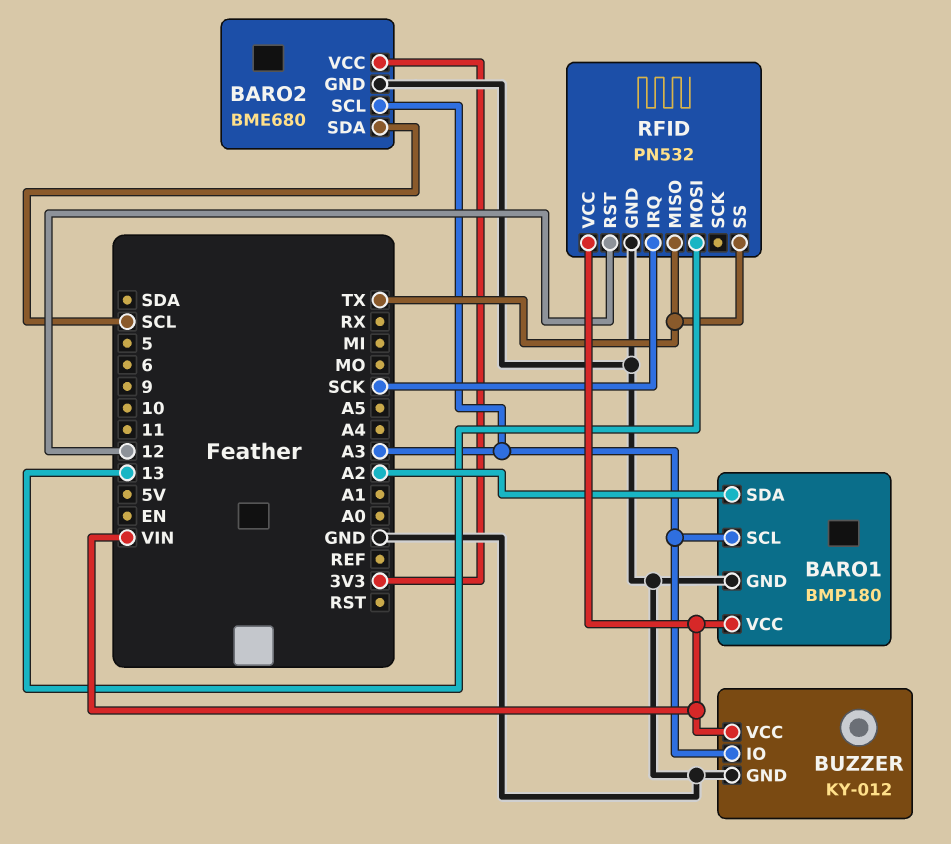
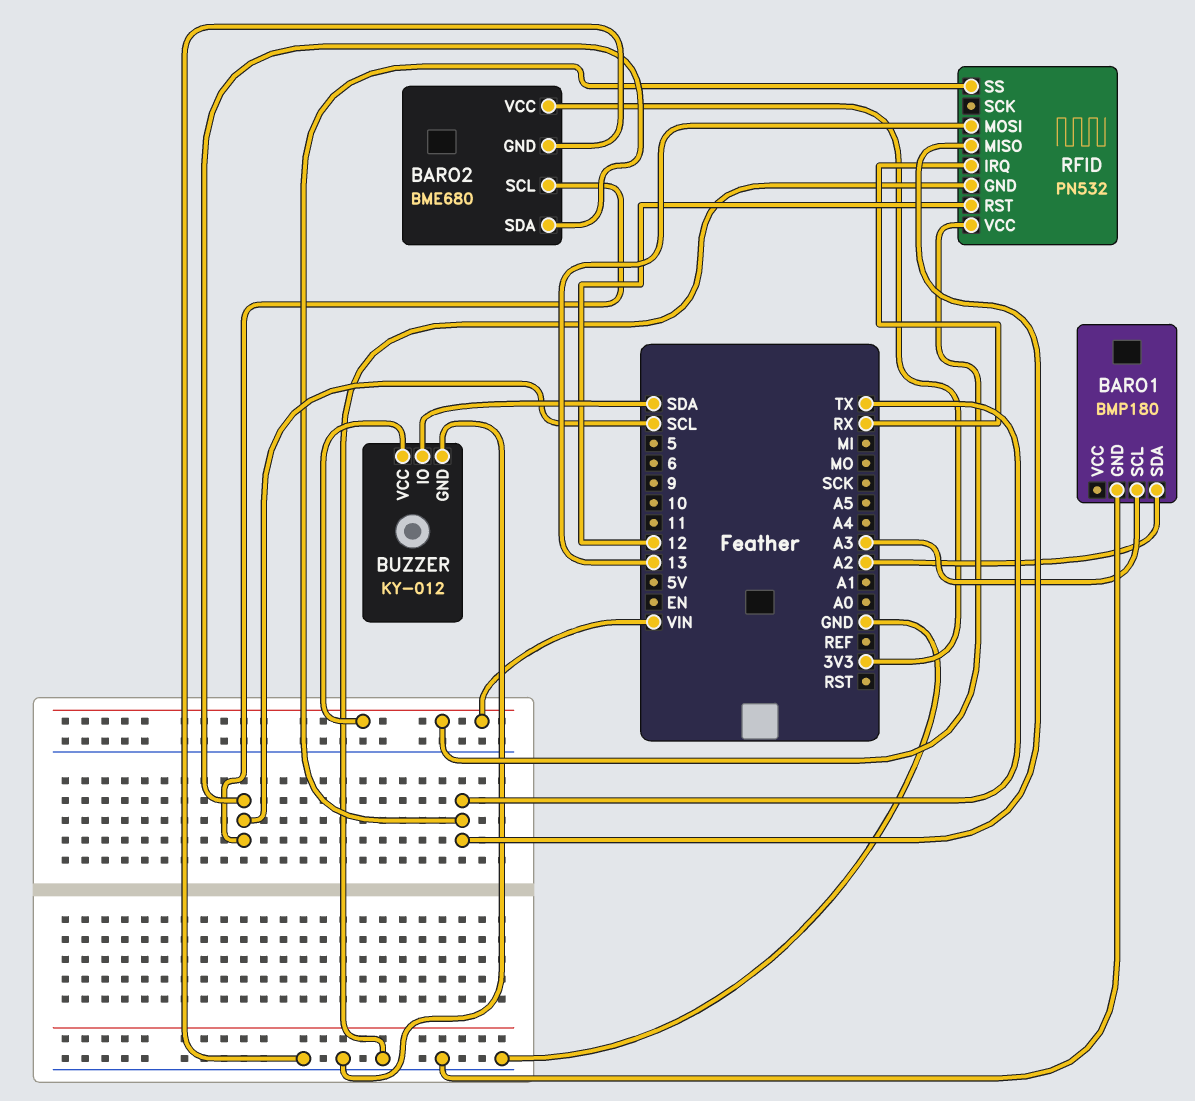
BARO1 pin VCC: VIN -> none
BARO2 pin SCL: A3 -> SCL
BUZZER pin IO: A3 -> SDA
RFID pin IRQ: SCK -> RX

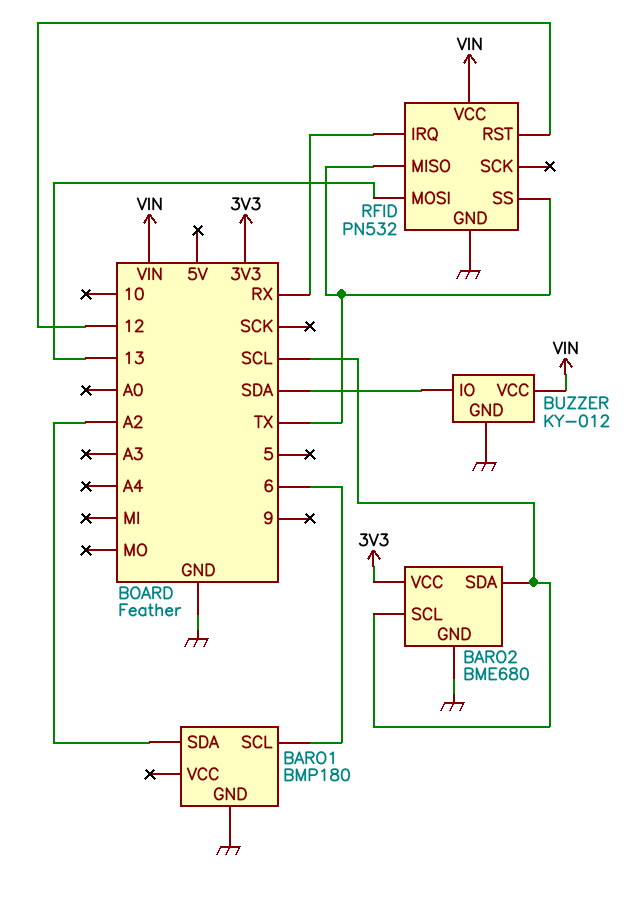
BARO1 pin SCL: A3 -> 6

